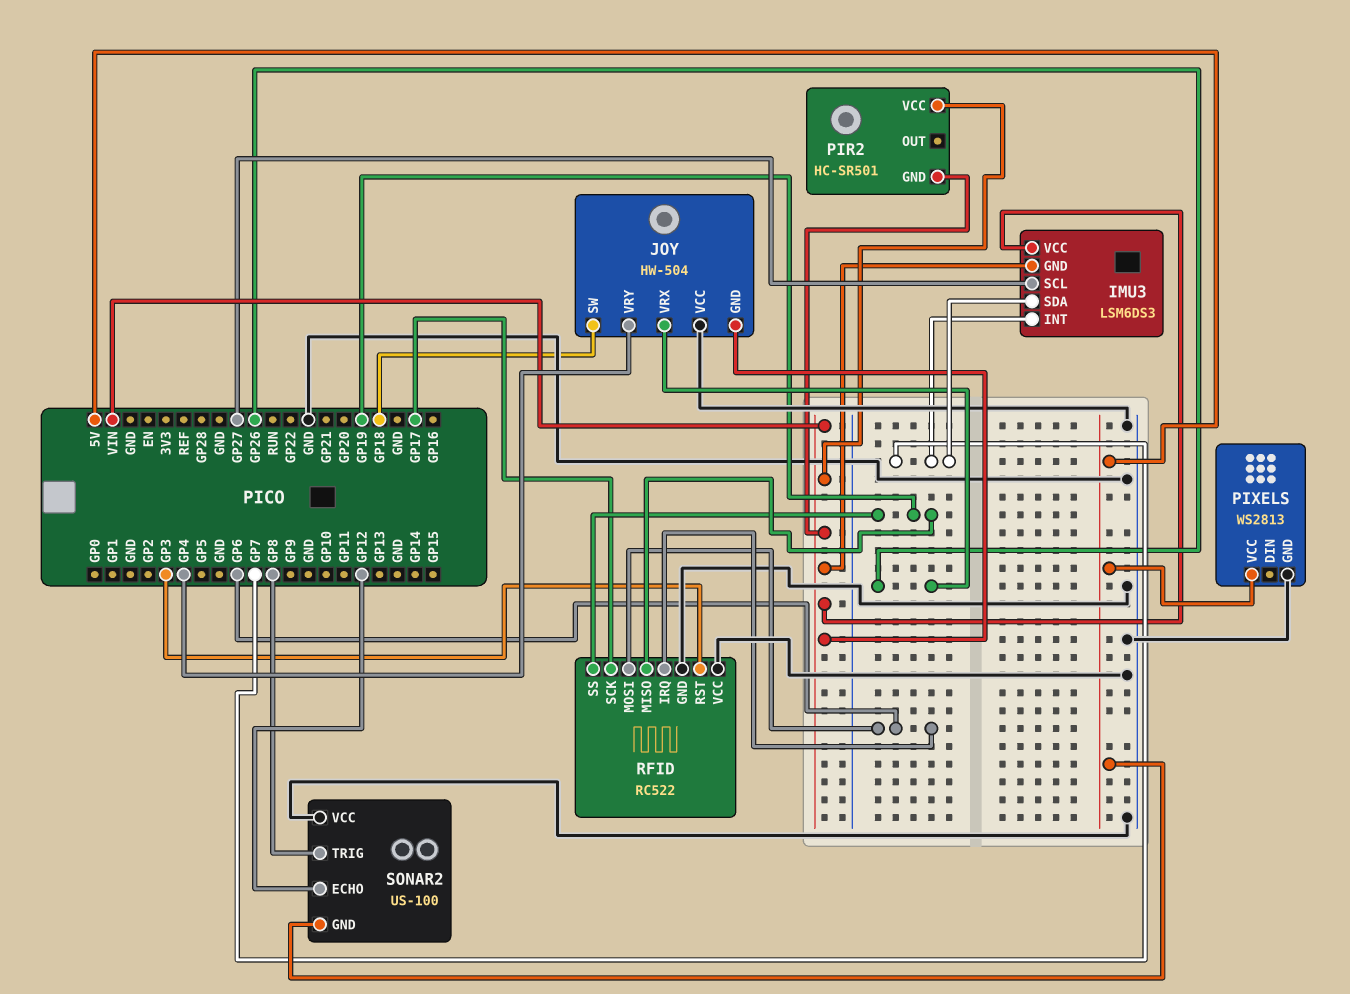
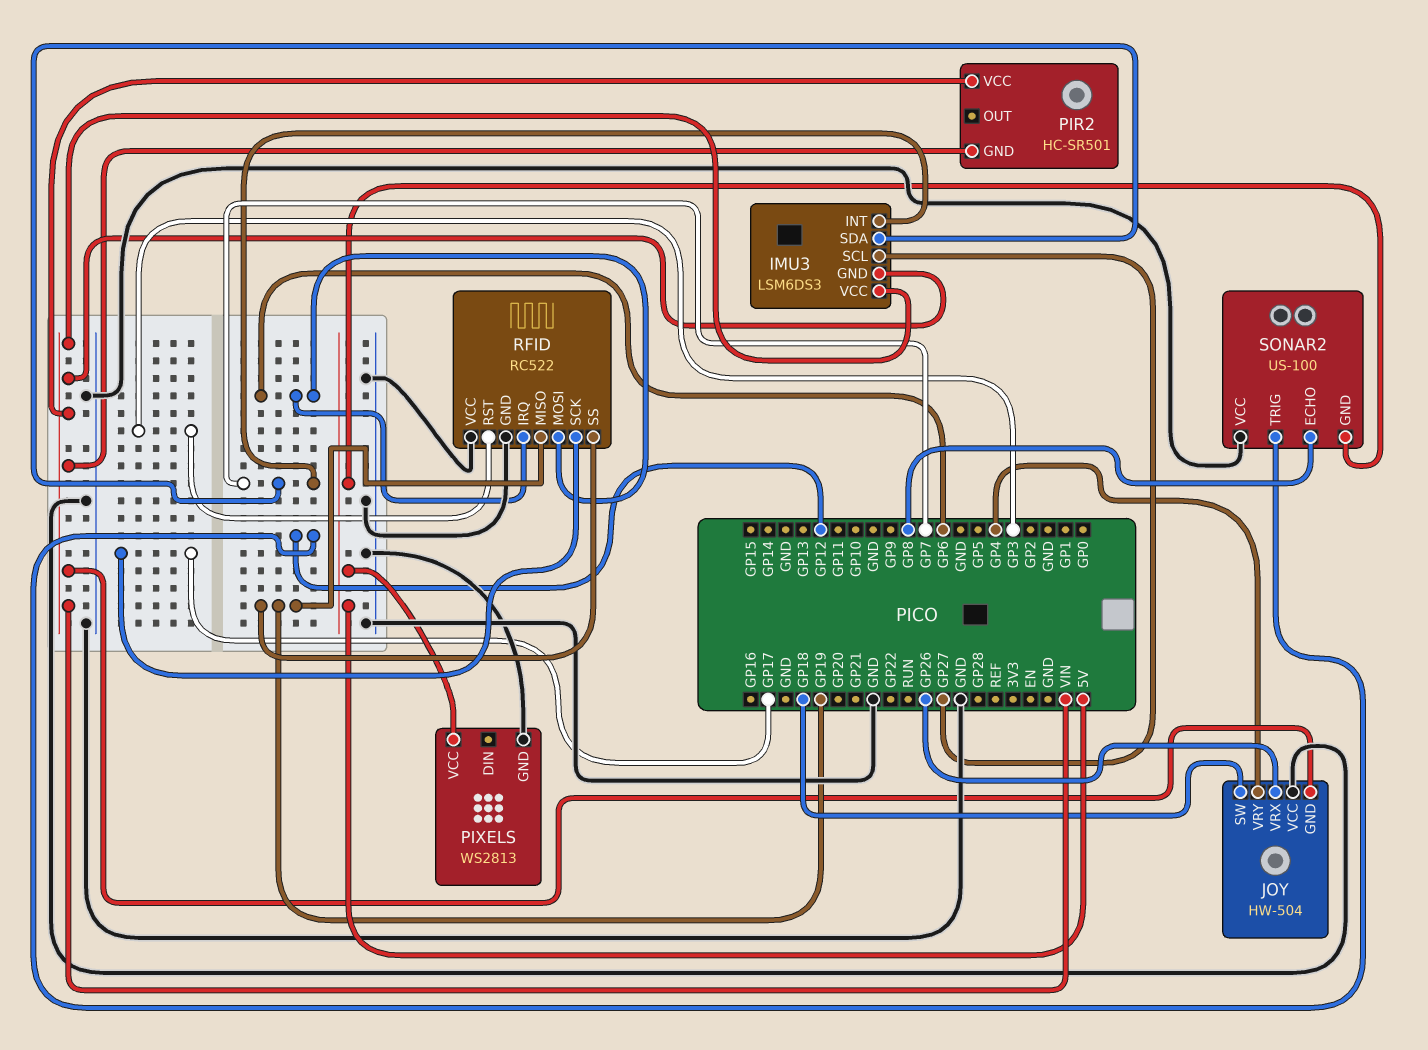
SONAR2 pin ECHO: GP12 -> GP8
SONAR2 pin TRIG: GP8 -> GP12

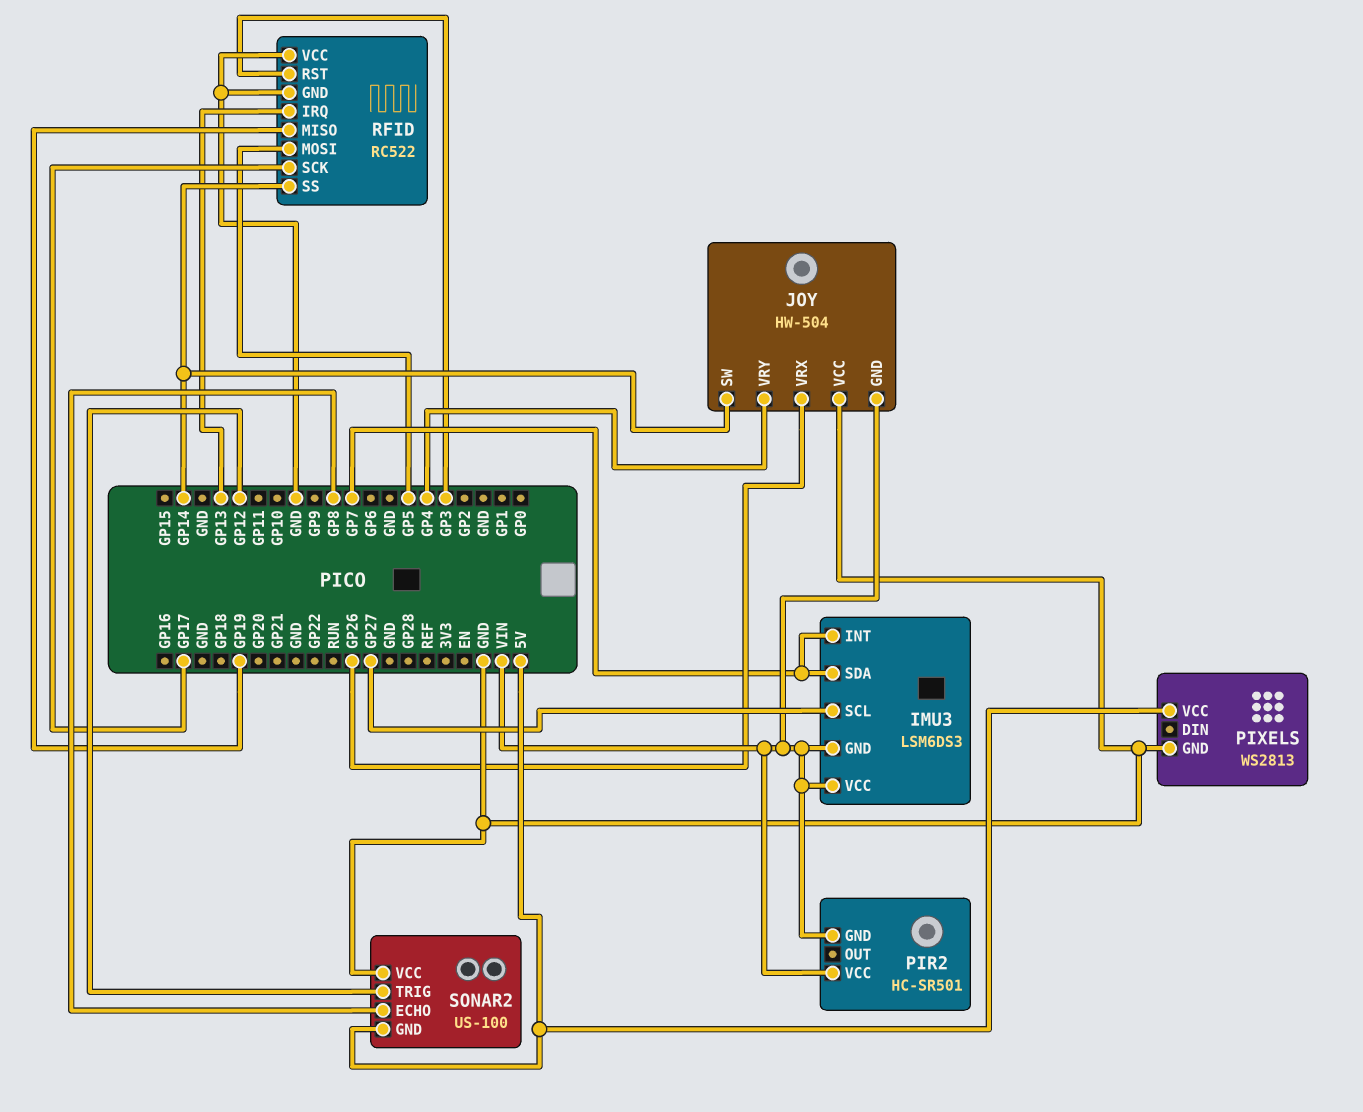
JOY pin SW: GP18 -> GP14
RFID pin IRQ: GP6 -> GP13
RFID pin MOSI: GP6 -> GP5
RFID pin SS: GP19 -> GP14

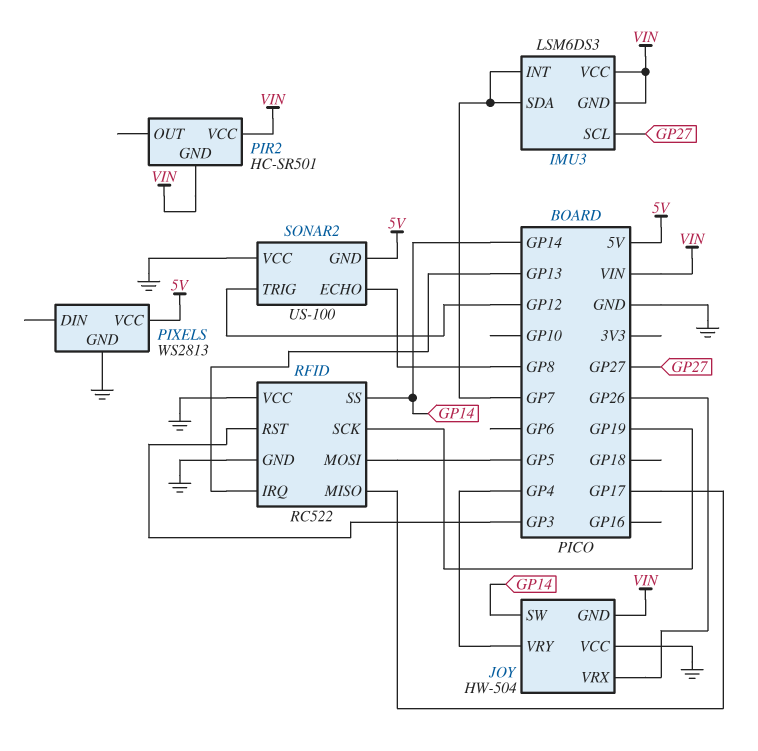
RFID pin MISO: GP19 -> GP17
RFID pin SCK: GP17 -> GP19

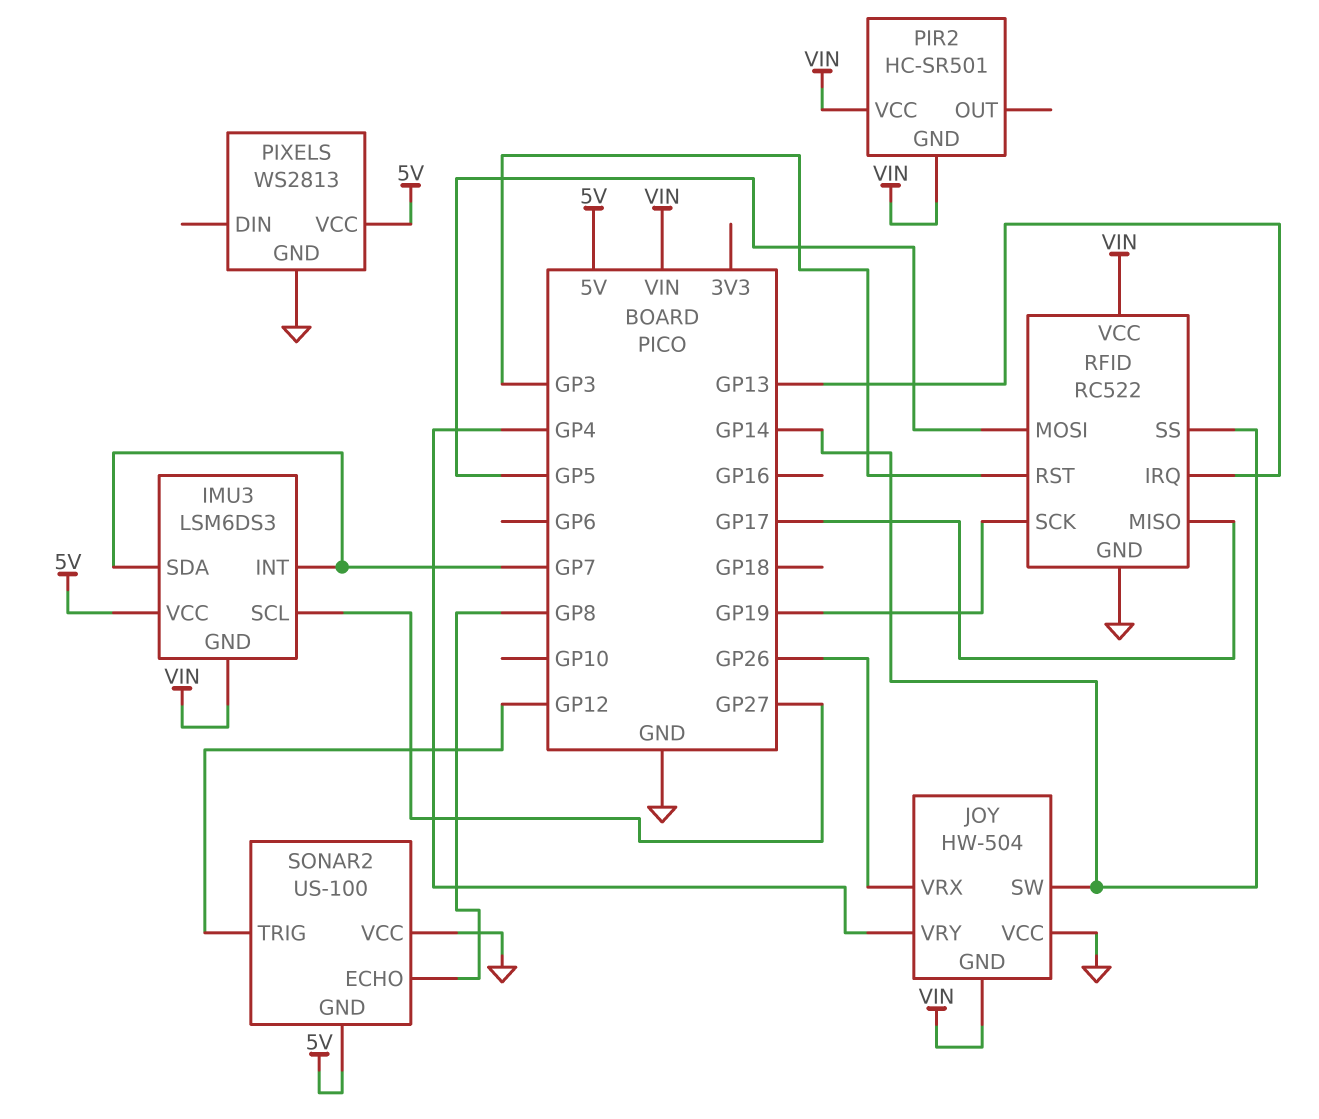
IMU3 pin VCC: VIN -> 5V
RFID pin VCC: GND -> VIN

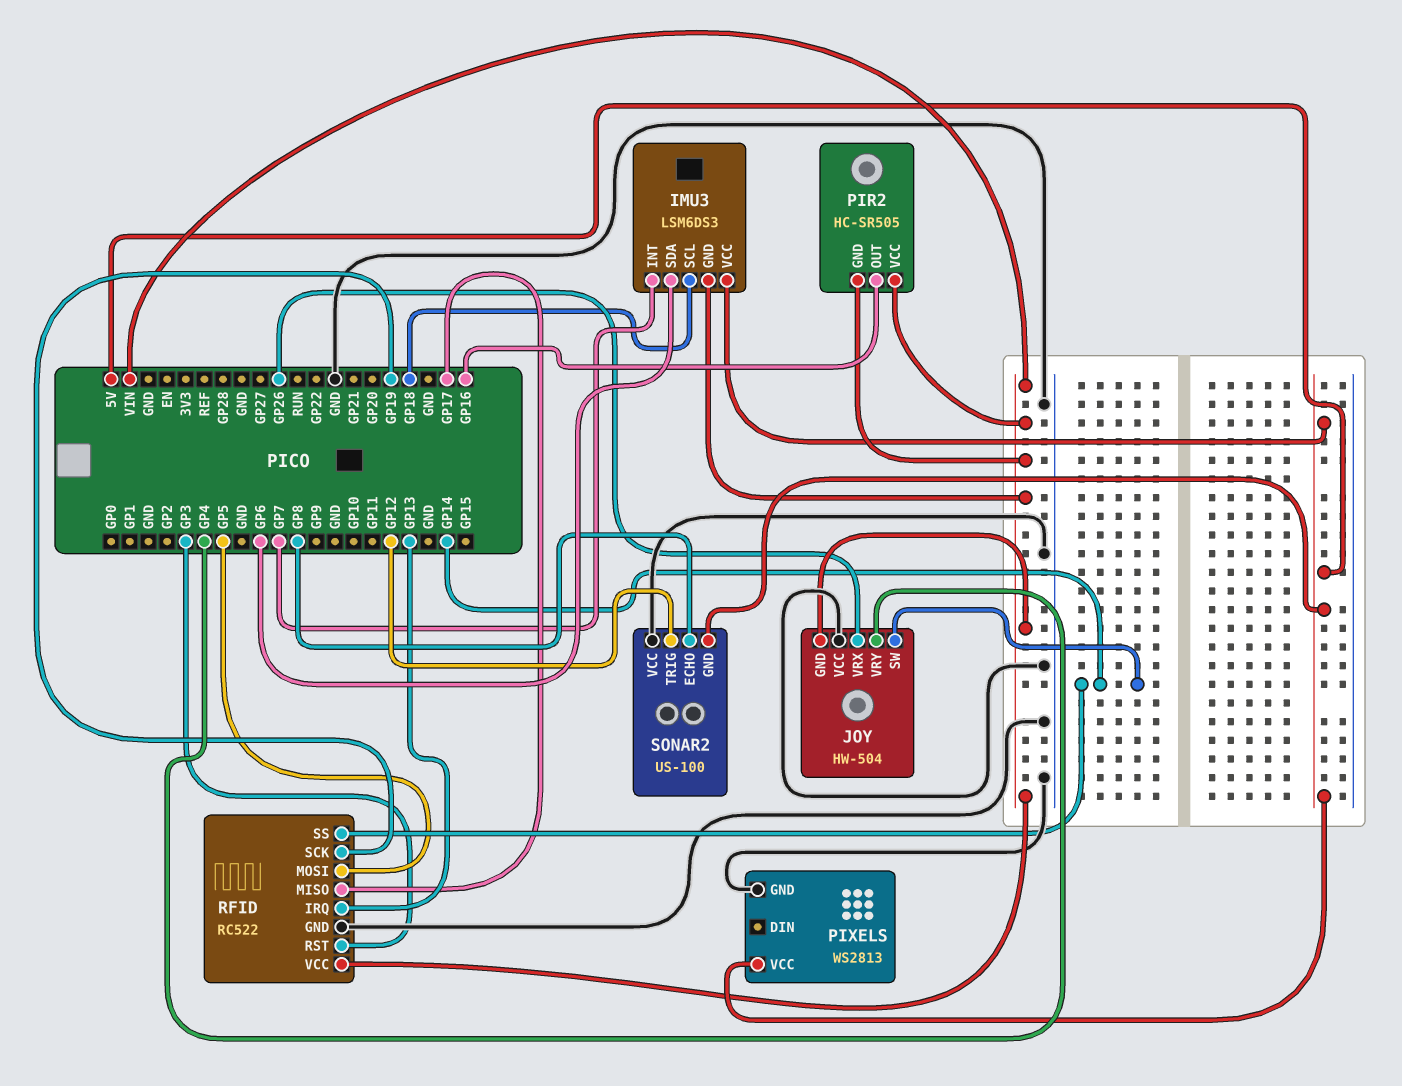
IMU3 pin SCL: GP27 -> GP18
IMU3 pin SDA: GP7 -> GP6
PIR2: HC-SR501 -> HC-SR505
PIR2 pin OUT: none -> GP16

